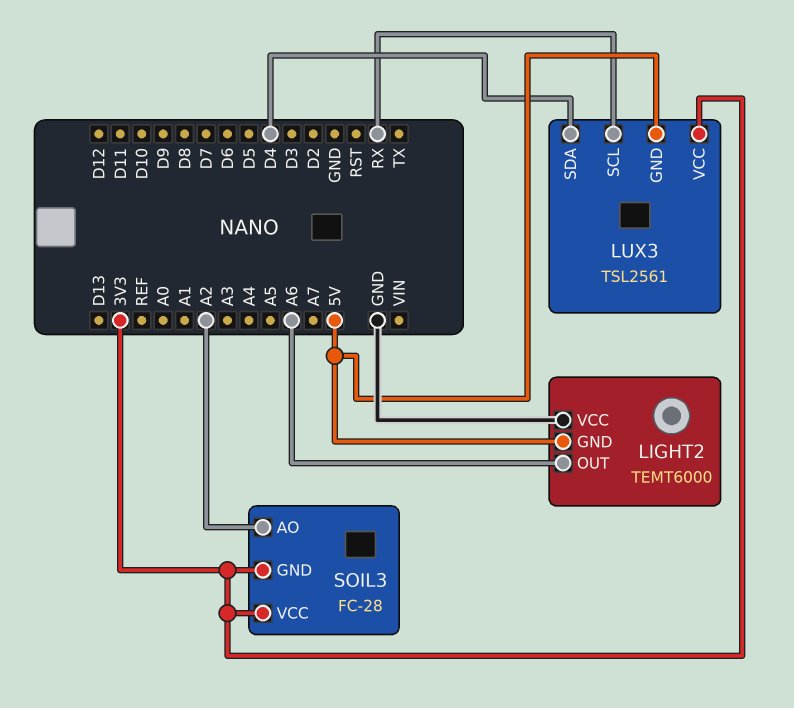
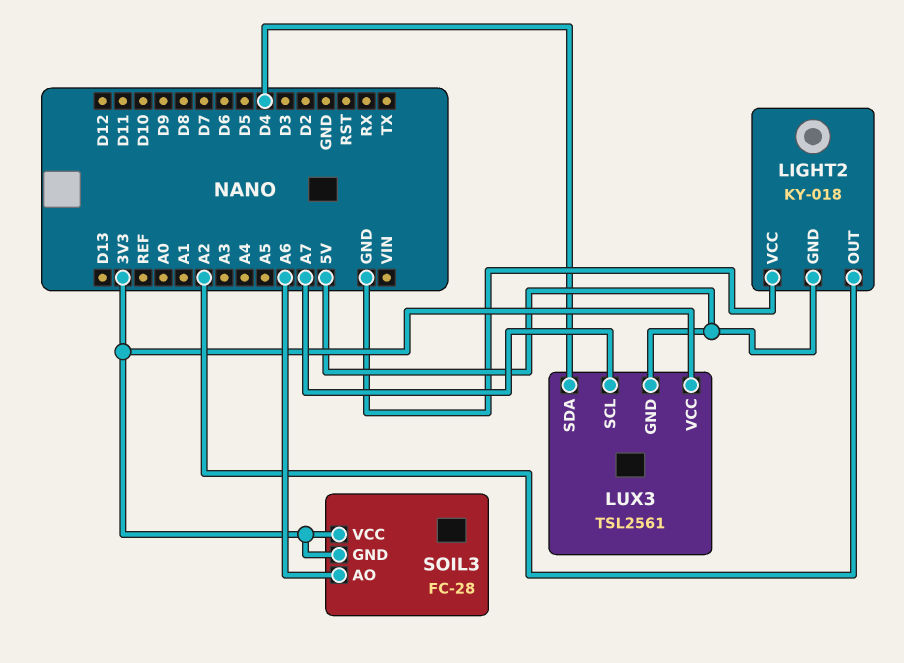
LIGHT2: TEMT6000 -> KY-018
LIGHT2 pin OUT: A6 -> A2
LUX3 pin SCL: RX -> A7
SOIL3 pin AO: A2 -> A6

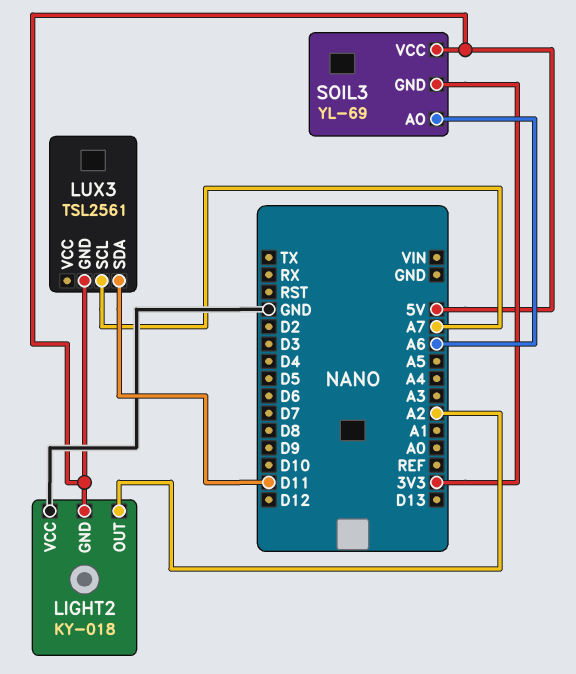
LUX3 pin SDA: D4 -> D11
LUX3 pin VCC: 3V3 -> none
SOIL3: FC-28 -> YL-69
SOIL3 pin VCC: 3V3 -> 5V

